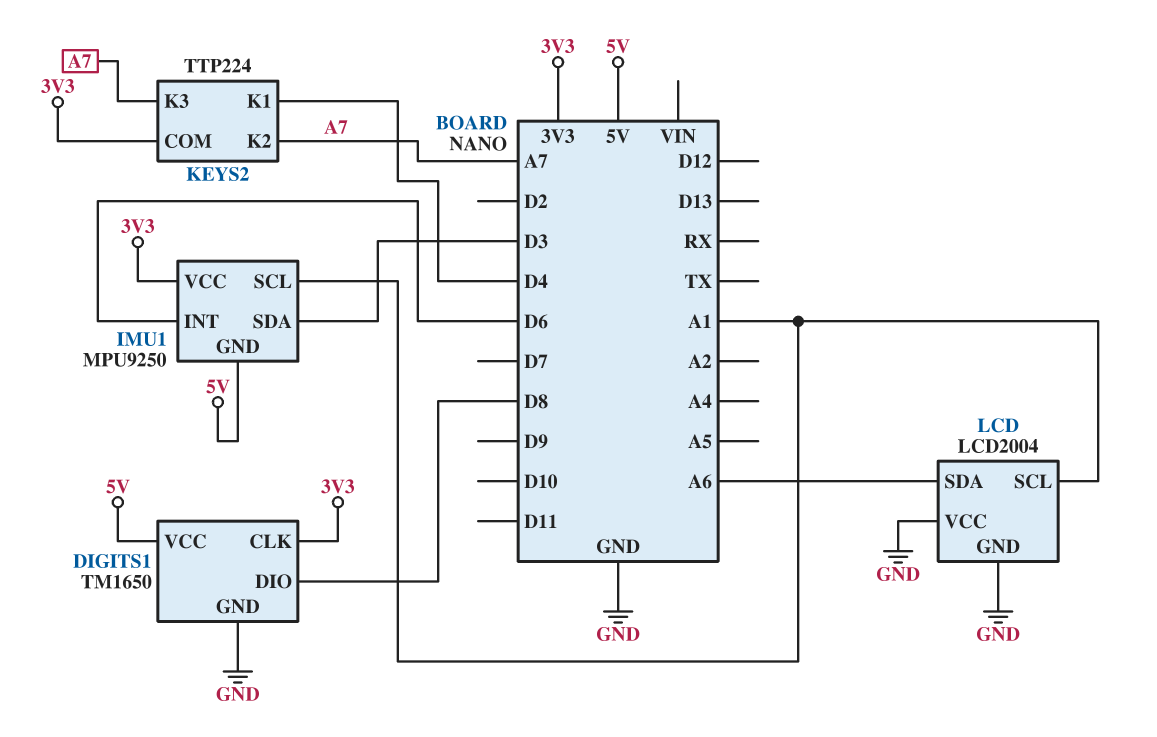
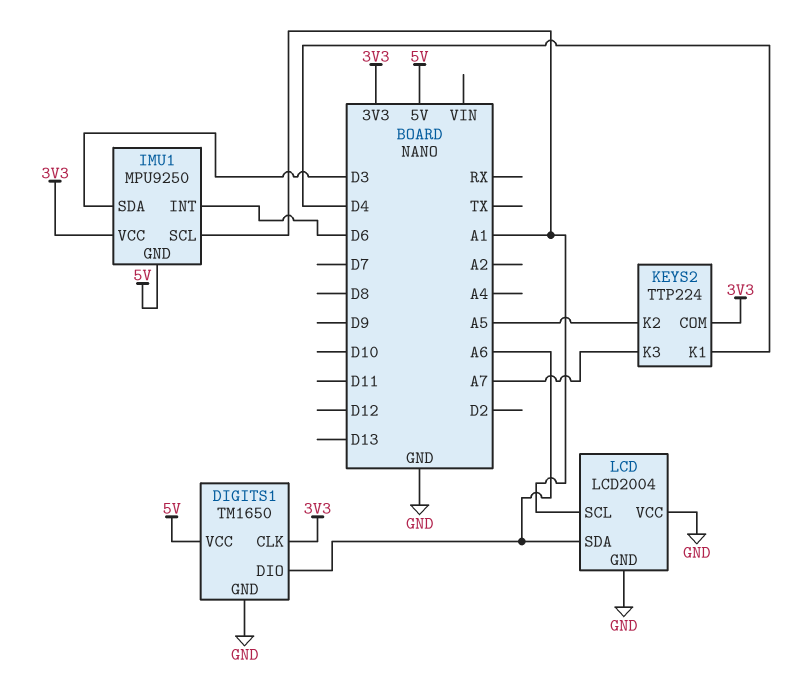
DIGITS1 pin DIO: D8 -> A6
KEYS2 pin K2: A7 -> A5

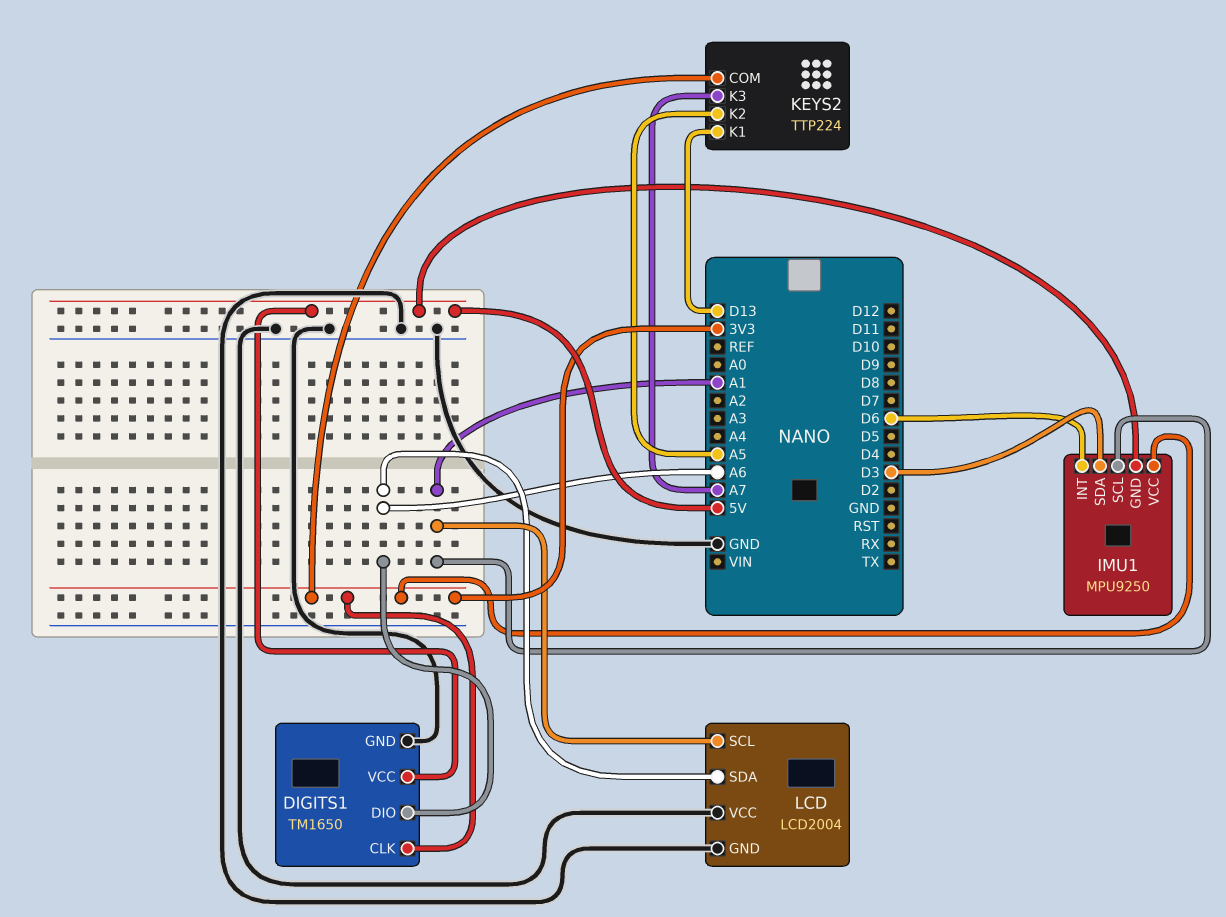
KEYS2 pin K1: D4 -> D13

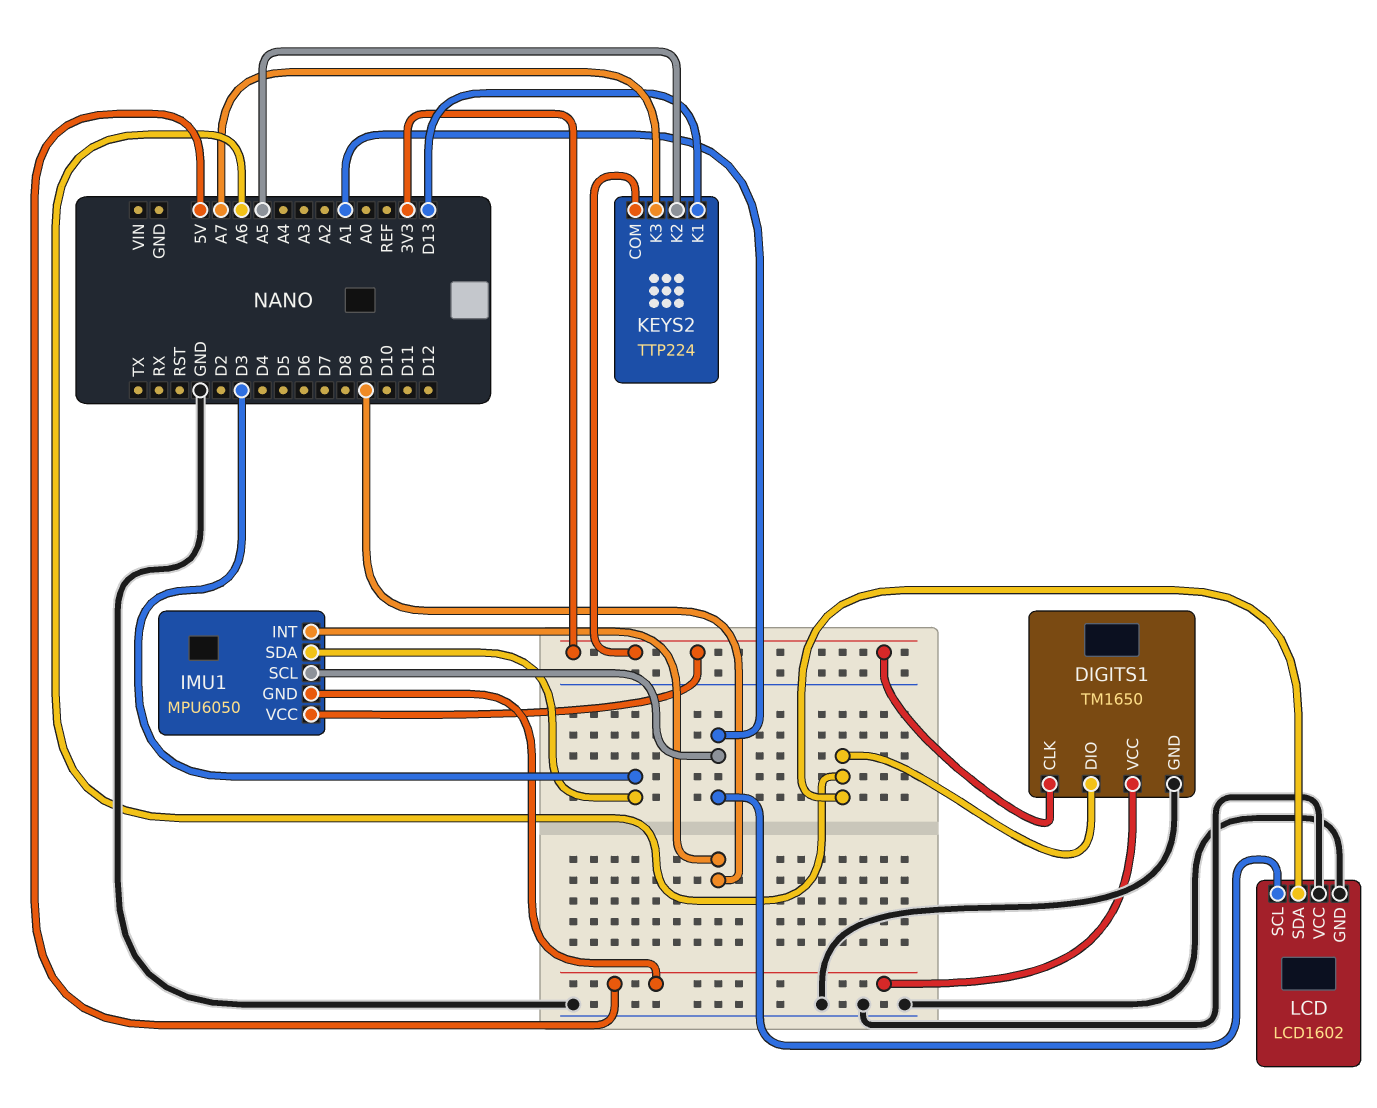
IMU1: MPU9250 -> MPU6050
IMU1 pin INT: D6 -> D9
LCD: LCD2004 -> LCD1602

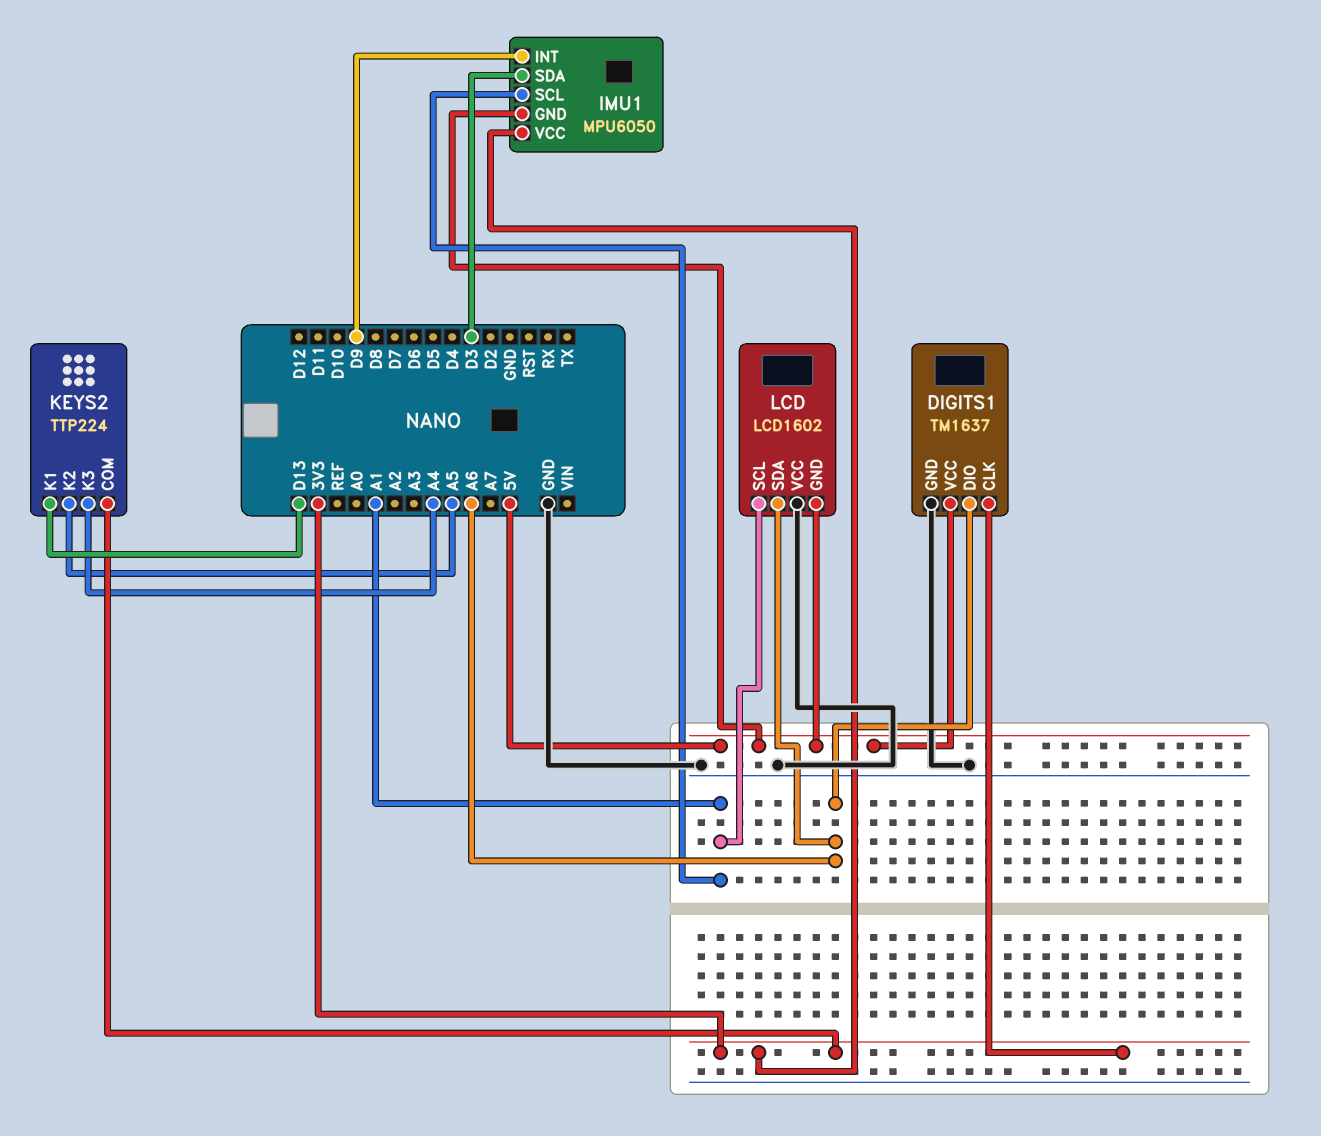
DIGITS1: TM1650 -> TM1637
KEYS2 pin K3: A7 -> A4
LCD pin GND: GND -> 5V

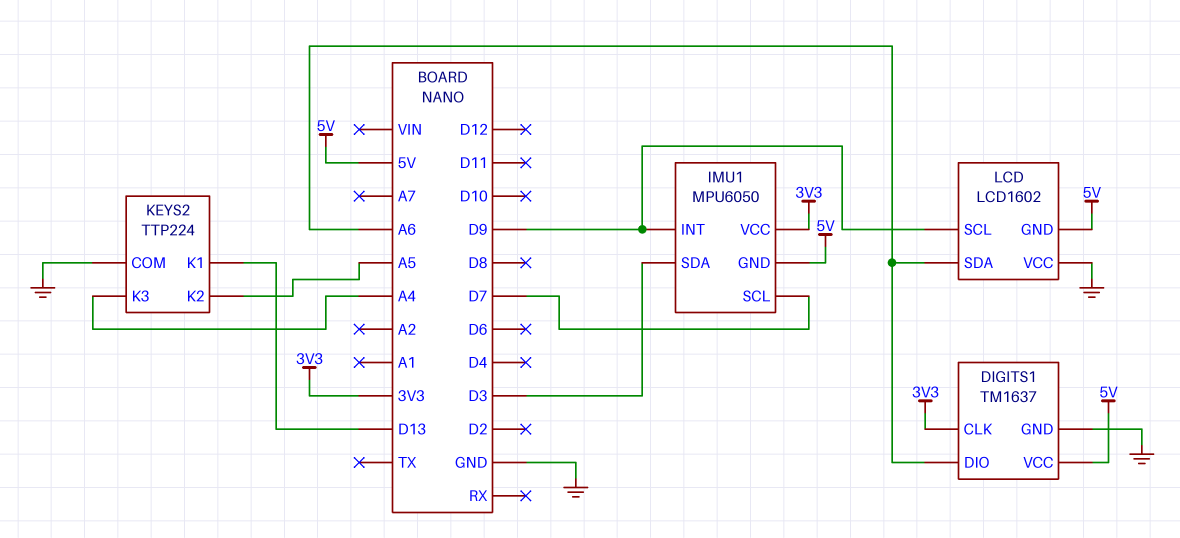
IMU1 pin SCL: A1 -> D7
KEYS2 pin COM: 3V3 -> GND
LCD pin SCL: A1 -> D9

